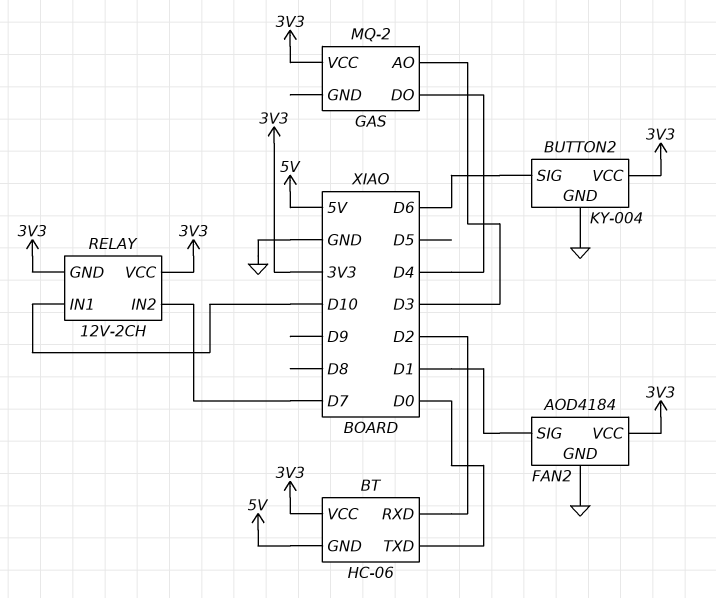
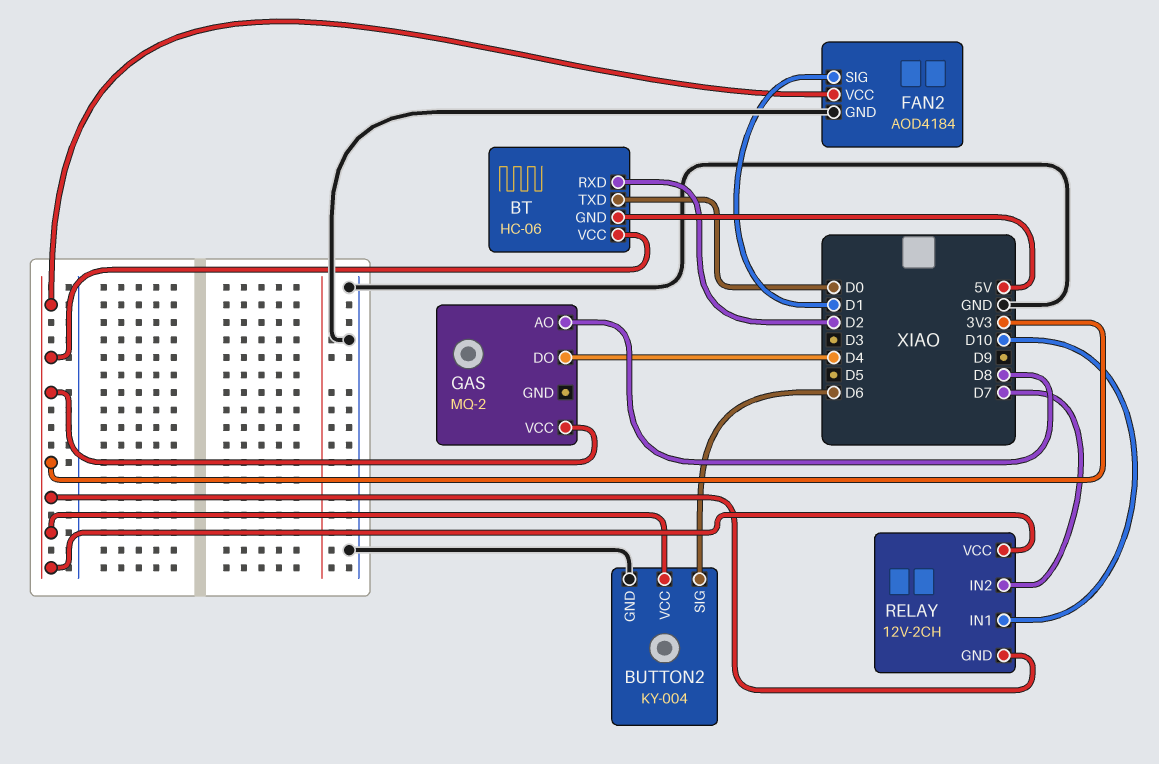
GAS pin AO: D3 -> D8

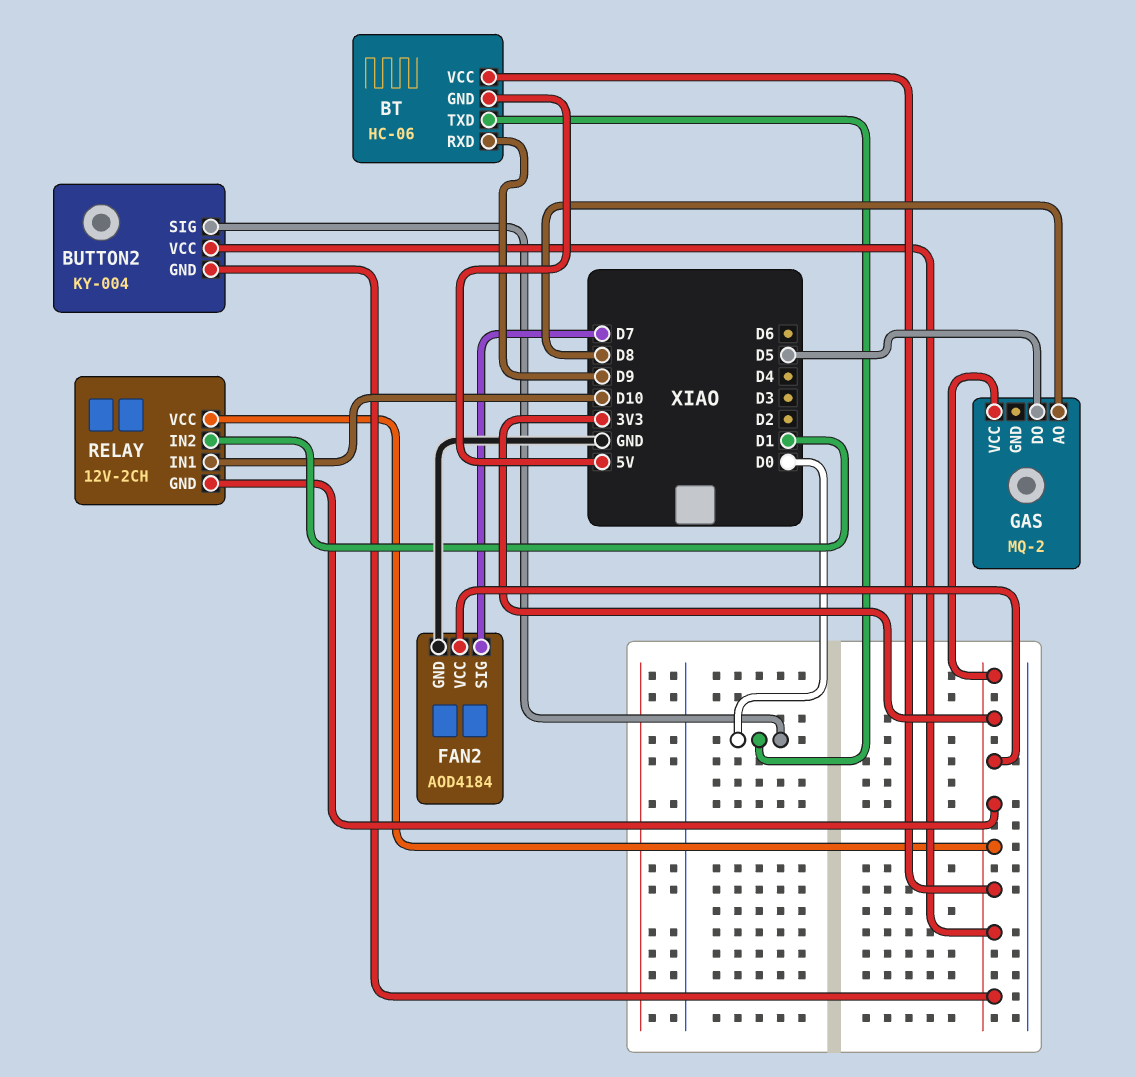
BT pin RXD: D2 -> D9
BUTTON2 pin GND: GND -> 3V3
BUTTON2 pin SIG: D6 -> D0
FAN2 pin SIG: D1 -> D7
GAS pin DO: D4 -> D5
RELAY pin IN2: D7 -> D1

